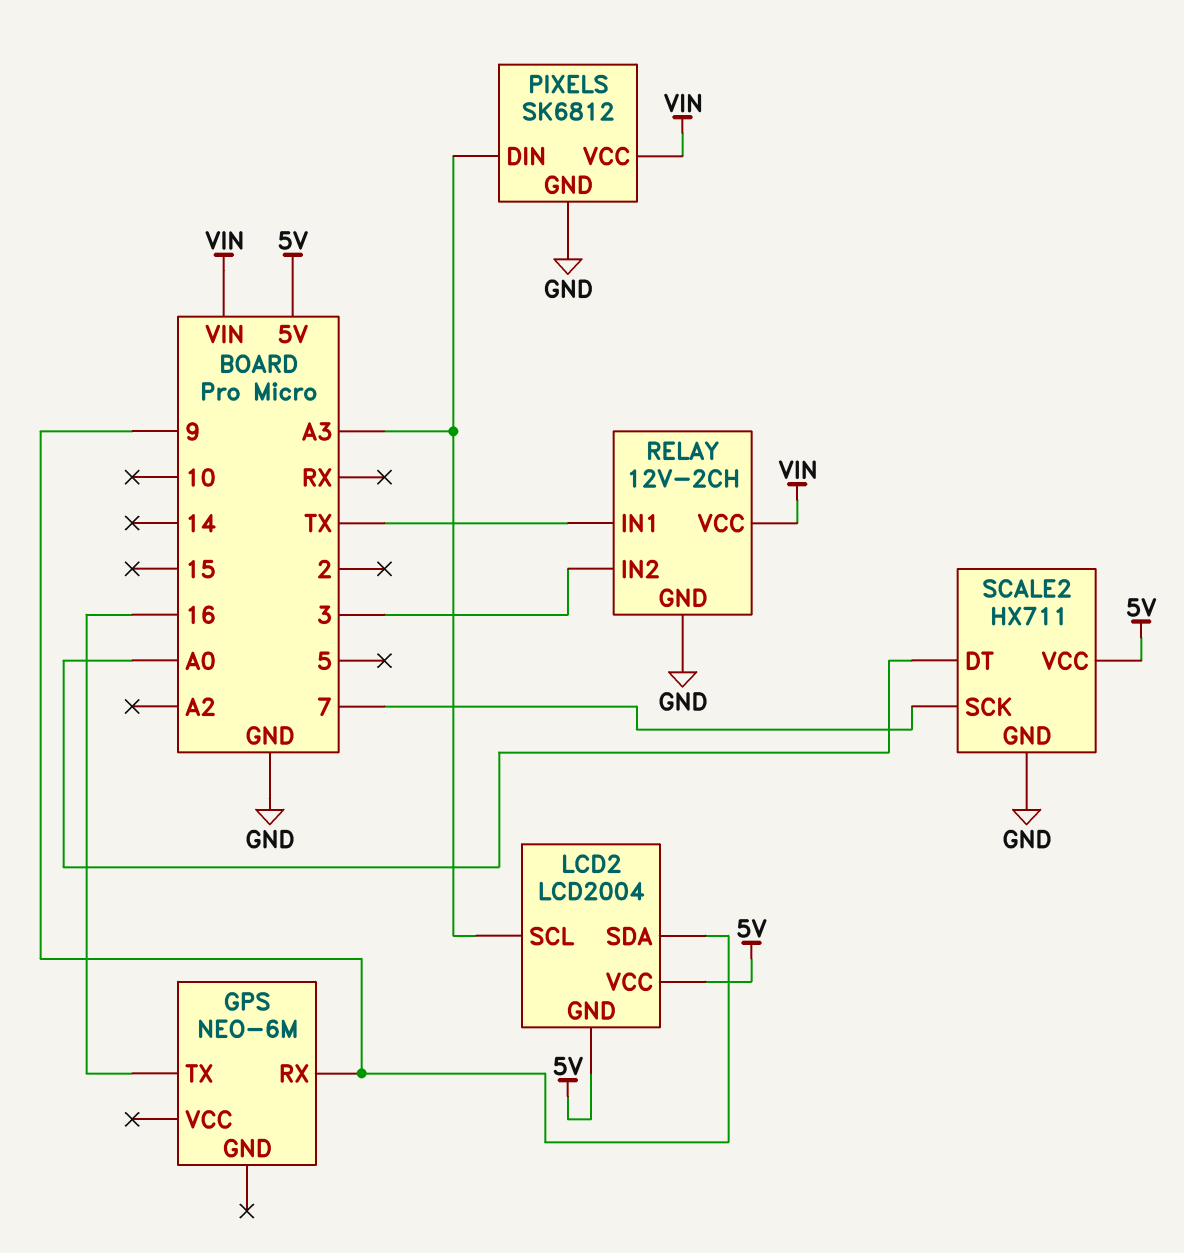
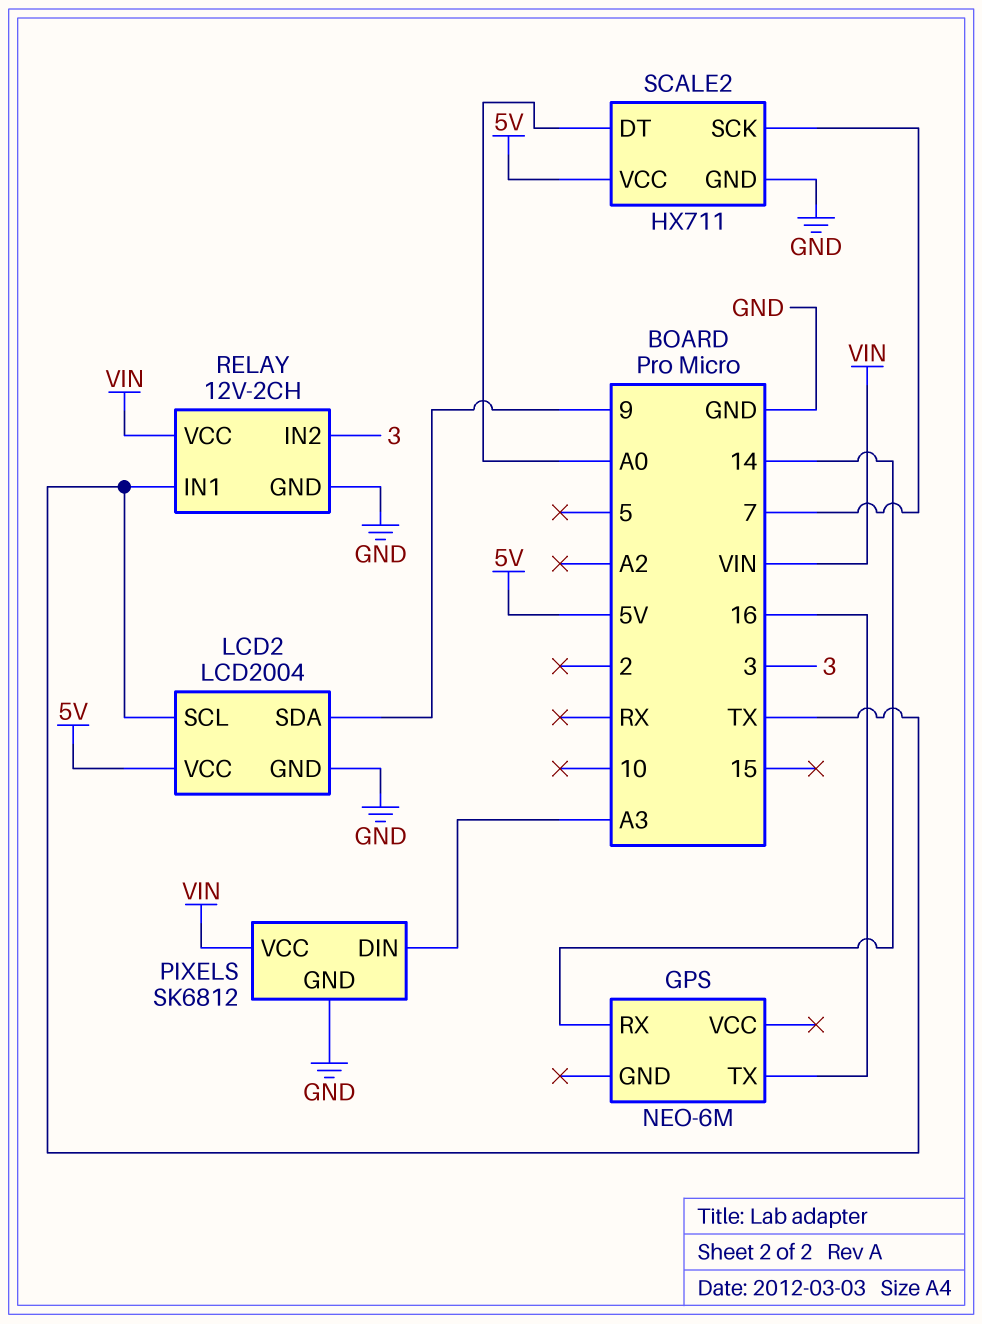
GPS pin RX: 9 -> 14
LCD2 pin GND: 5V -> GND
LCD2 pin SCL: A3 -> TX

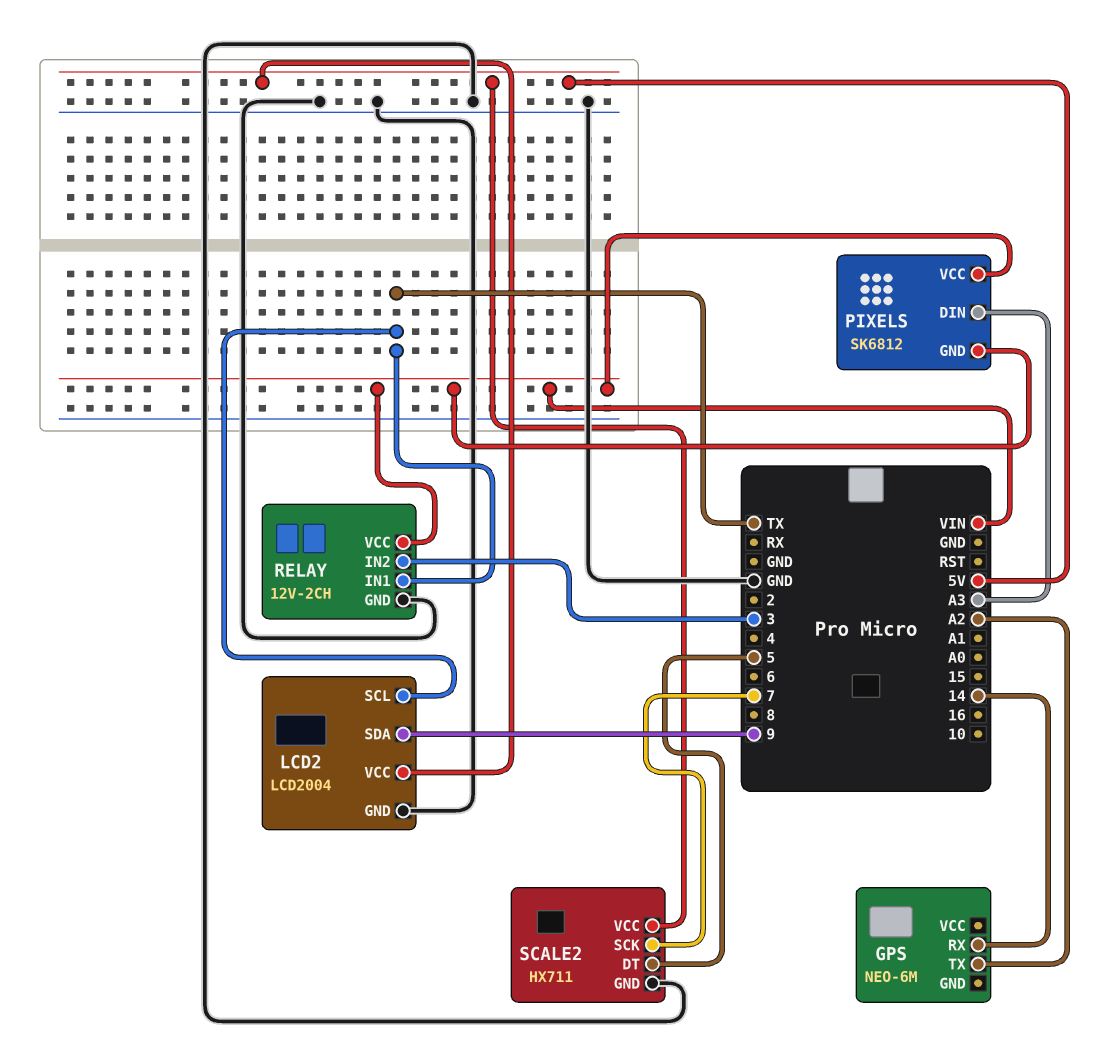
GPS pin TX: 16 -> A2
PIXELS pin GND: GND -> VIN
SCALE2 pin DT: A0 -> 5

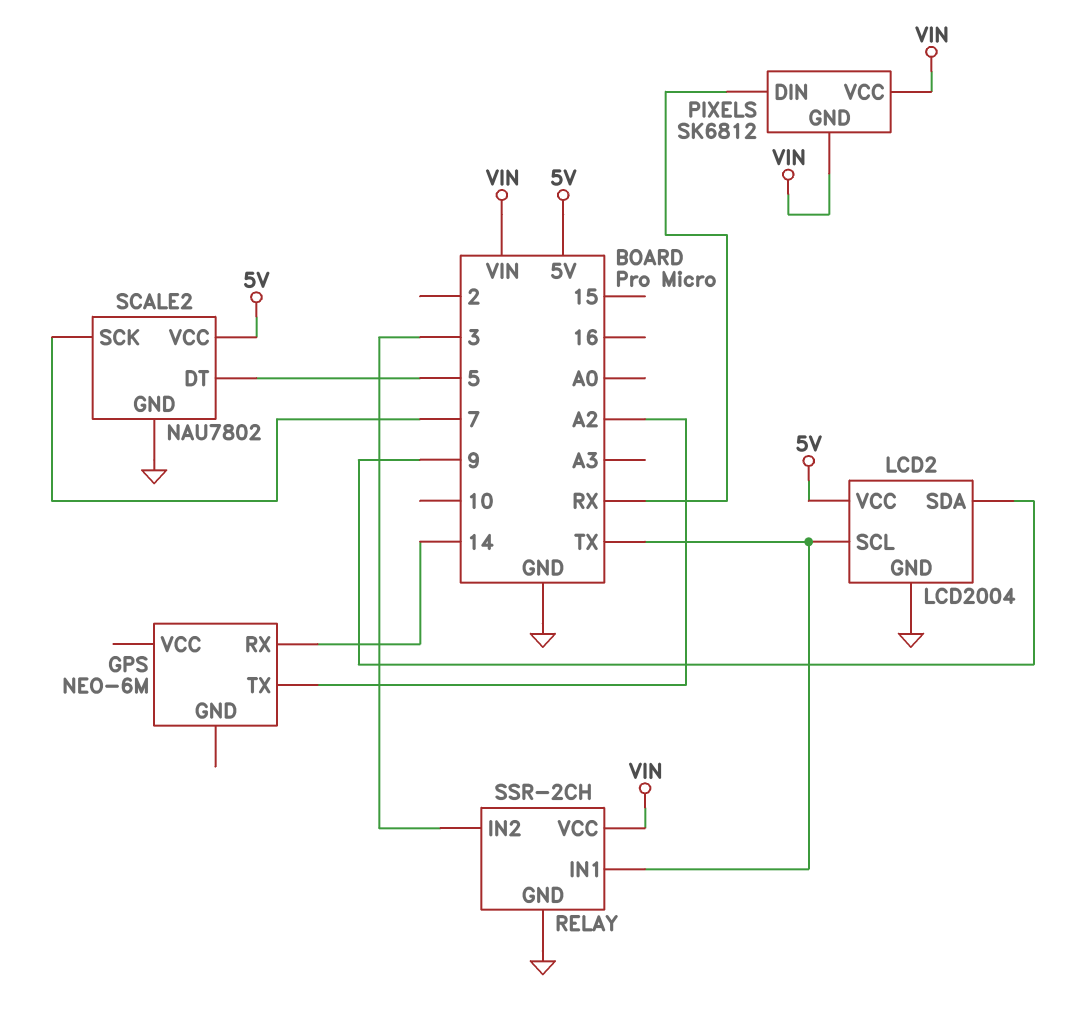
PIXELS pin DIN: A3 -> RX
RELAY: 12V-2CH -> SSR-2CH
SCALE2: HX711 -> NAU7802

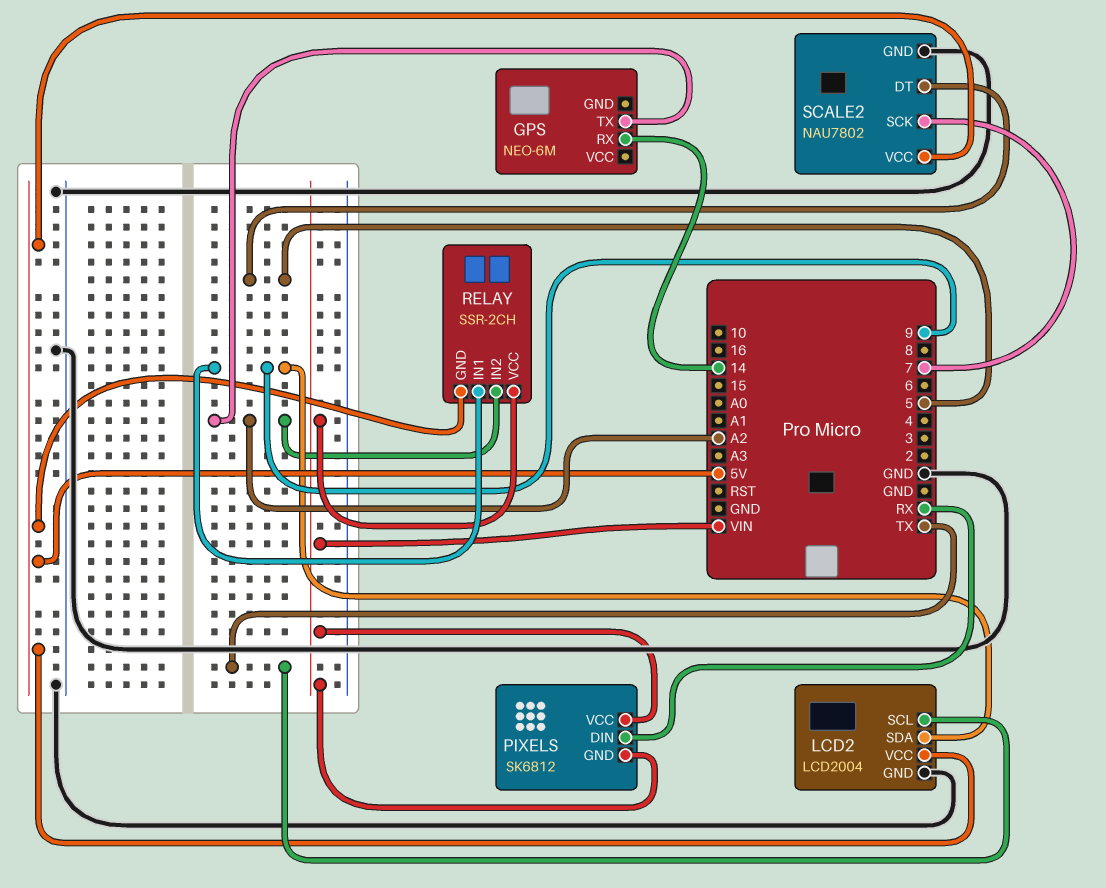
RELAY pin GND: GND -> 5V
RELAY pin IN1: TX -> 9
RELAY pin IN2: 3 -> A2

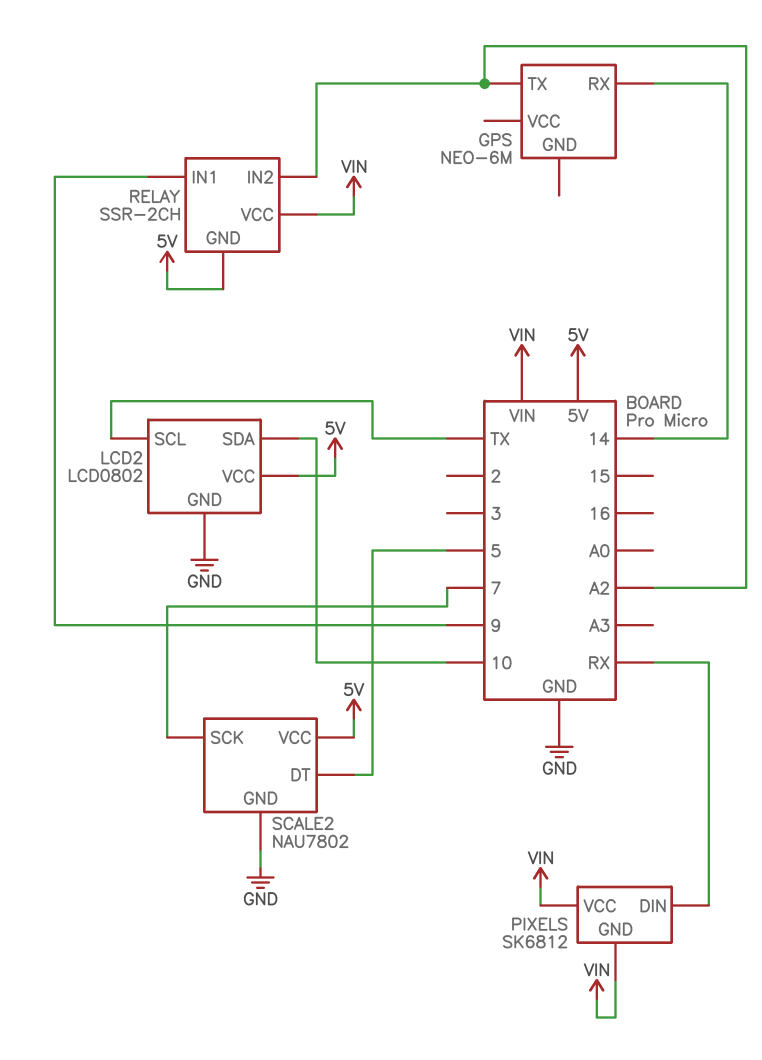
LCD2: LCD2004 -> LCD0802
LCD2 pin SDA: 9 -> 10

